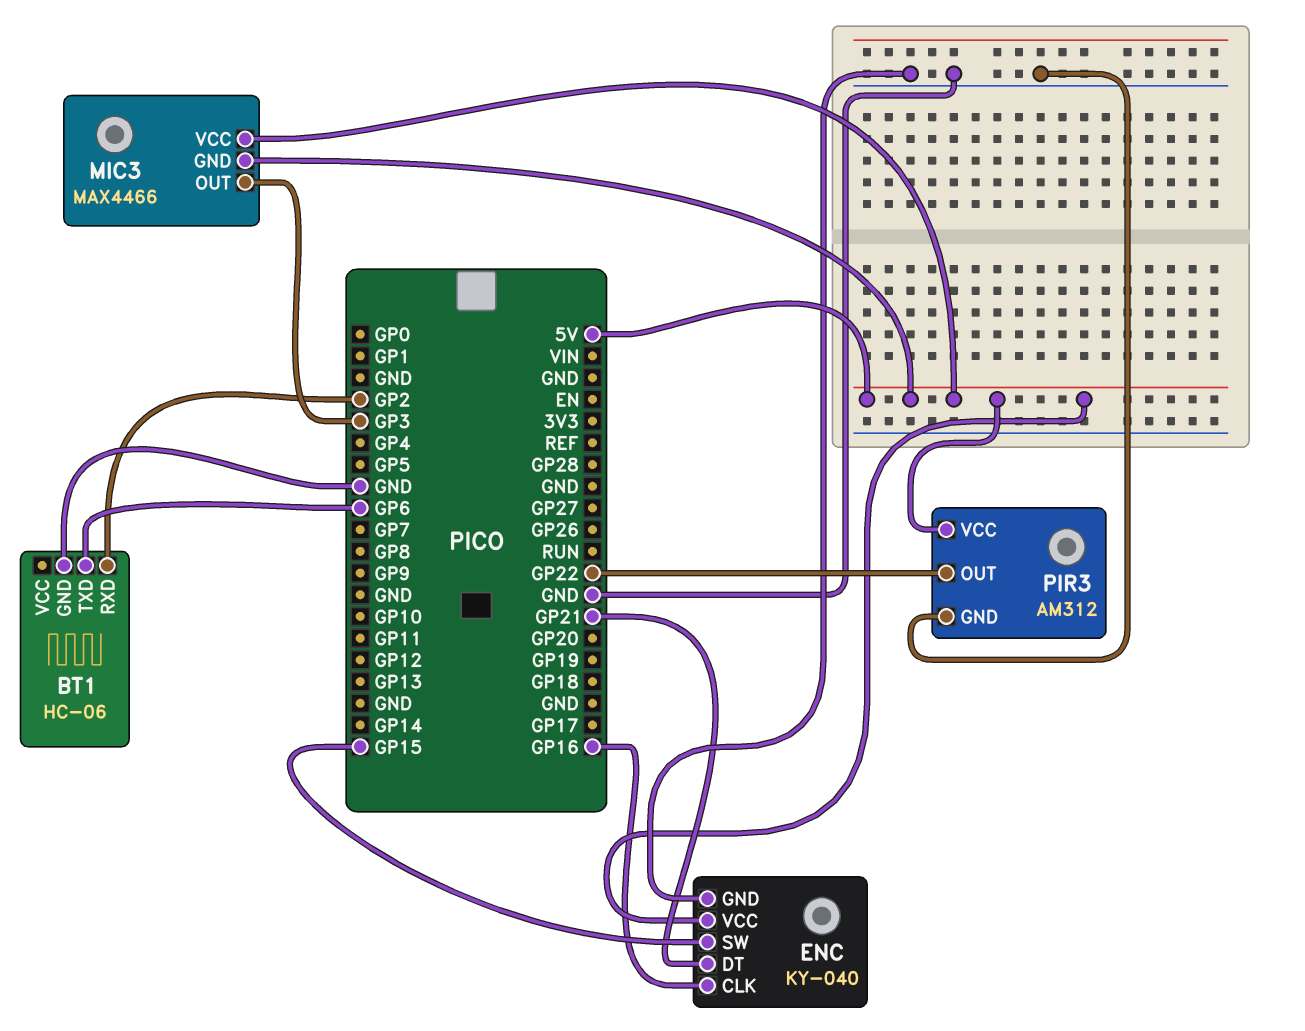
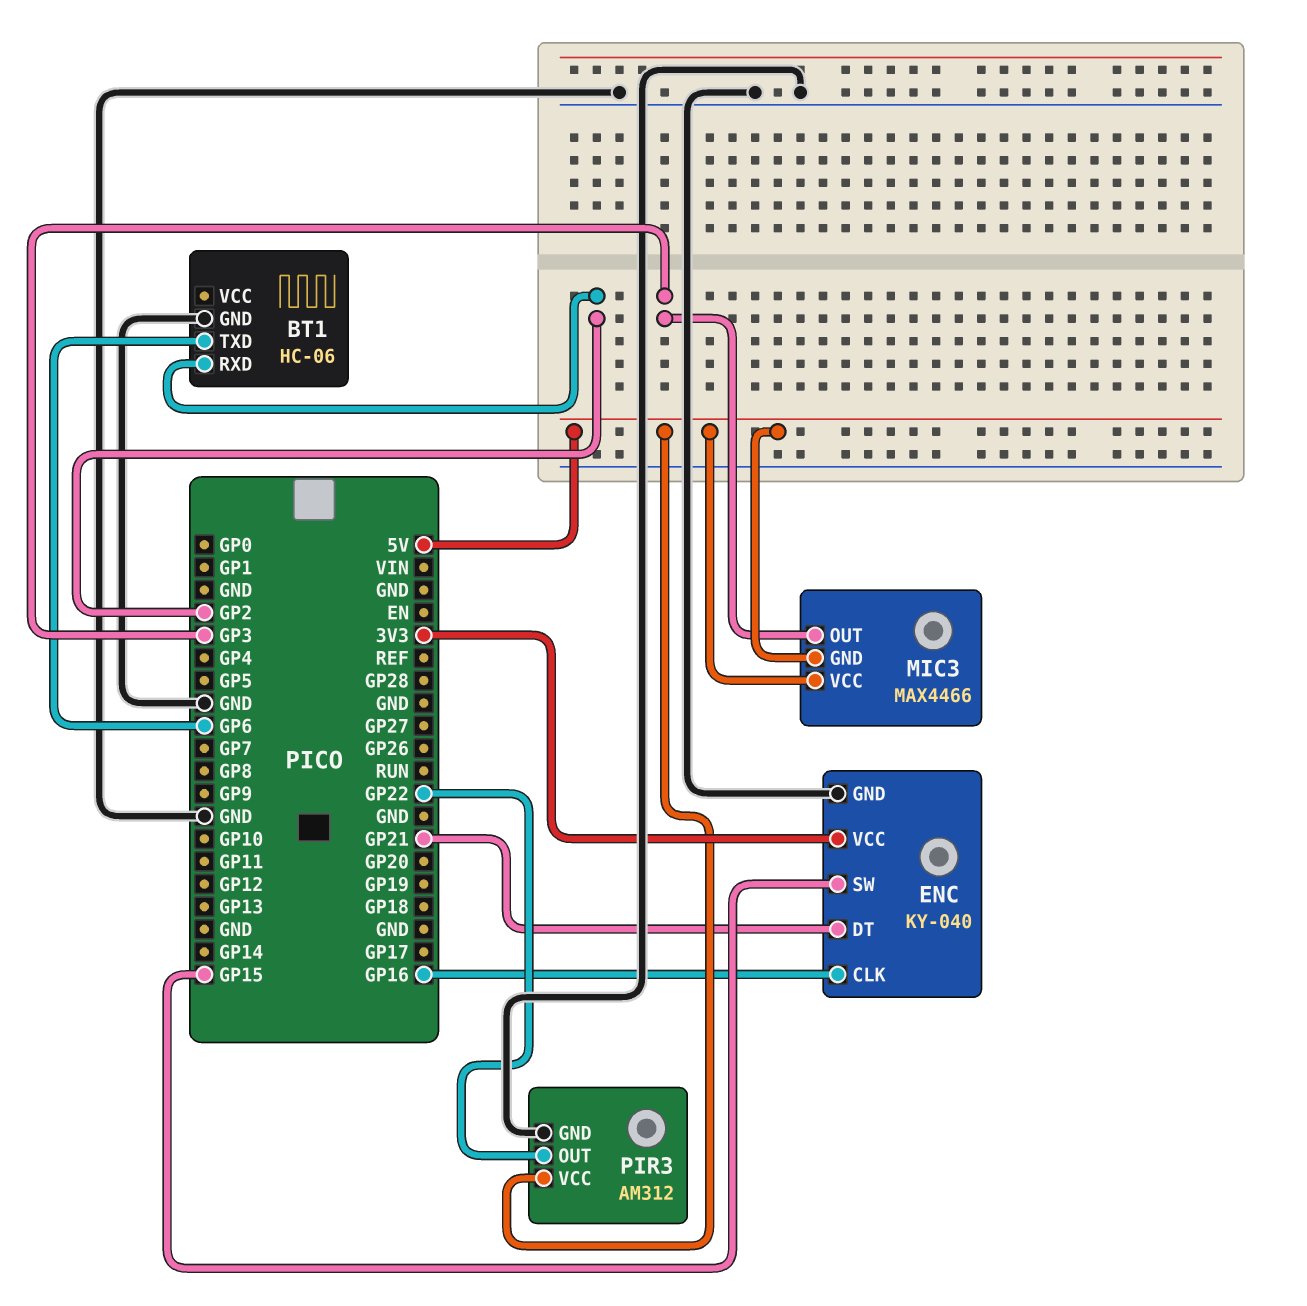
ENC pin VCC: 5V -> 3V3

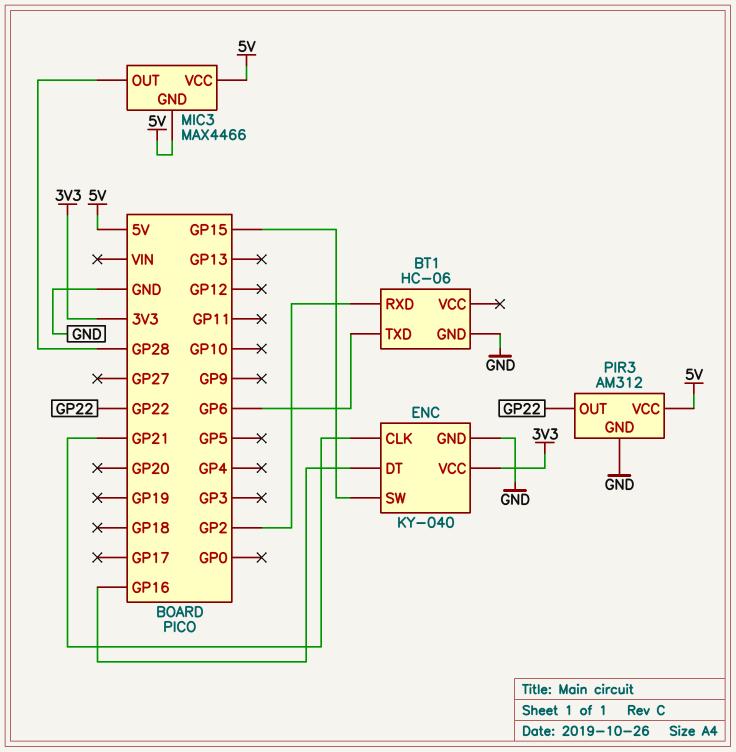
ENC pin CLK: GP16 -> GP21
ENC pin DT: GP21 -> GP16
MIC3 pin OUT: GP3 -> GP28

